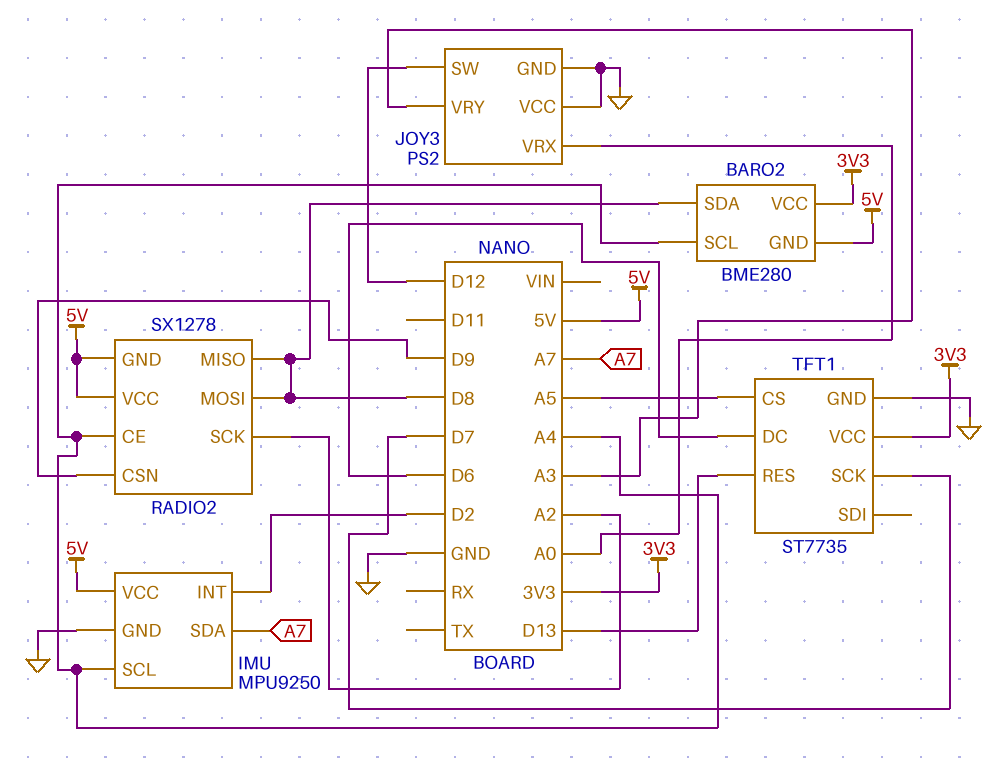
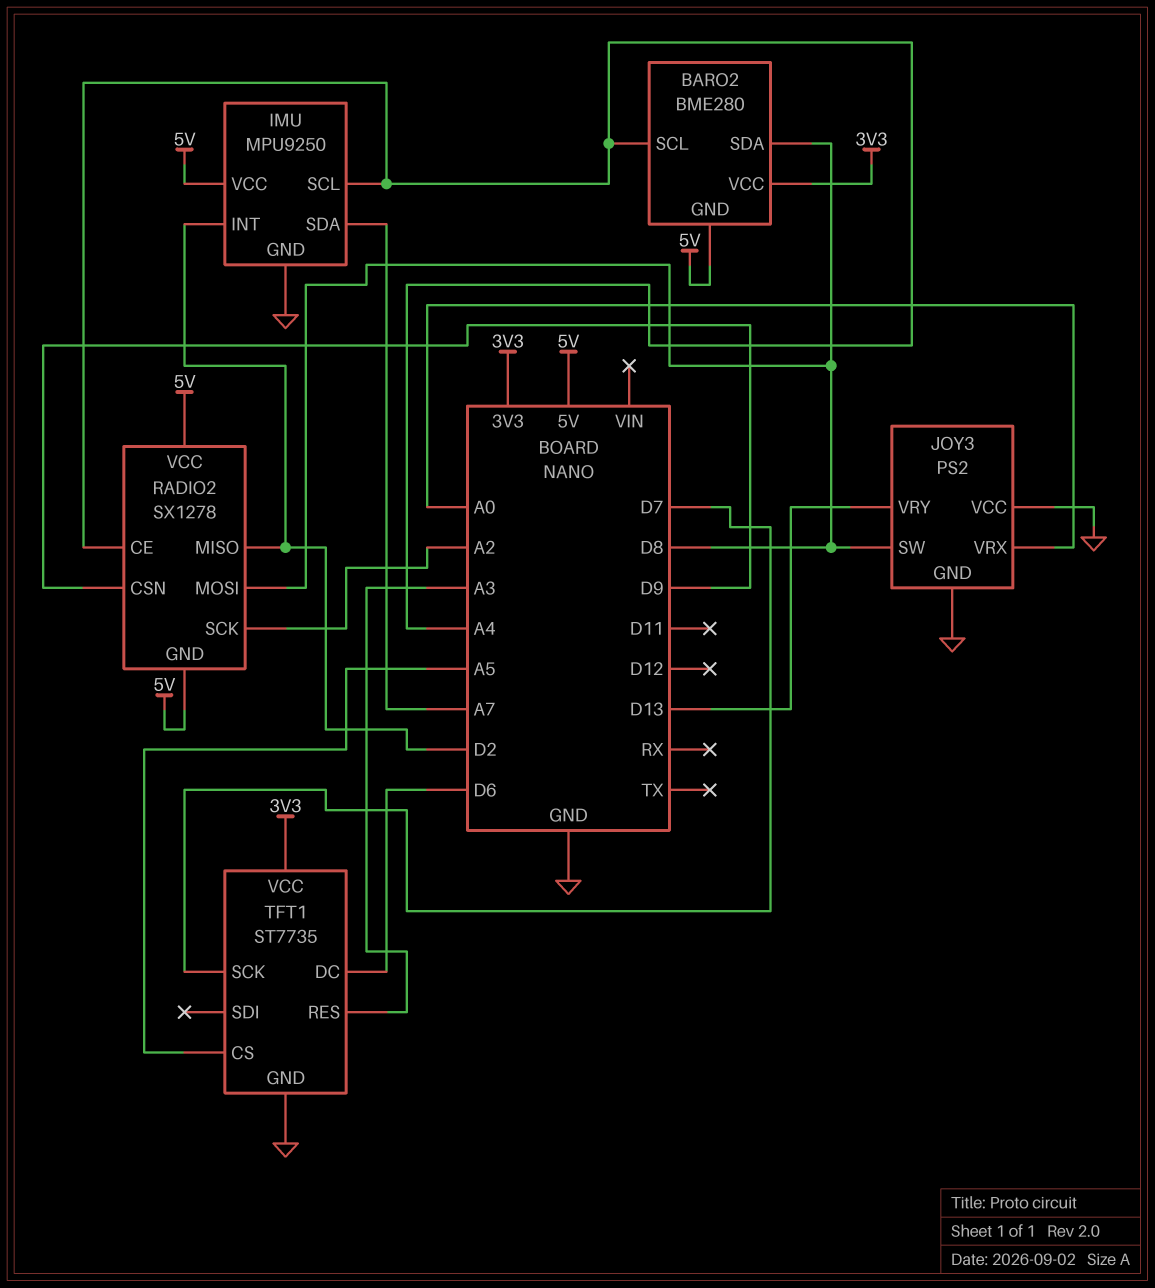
JOY3 pin SW: D12 -> D8
JOY3 pin VRY: A3 -> D13
RADIO2 pin MISO: D8 -> D2
TFT1 pin RES: D13 -> A3

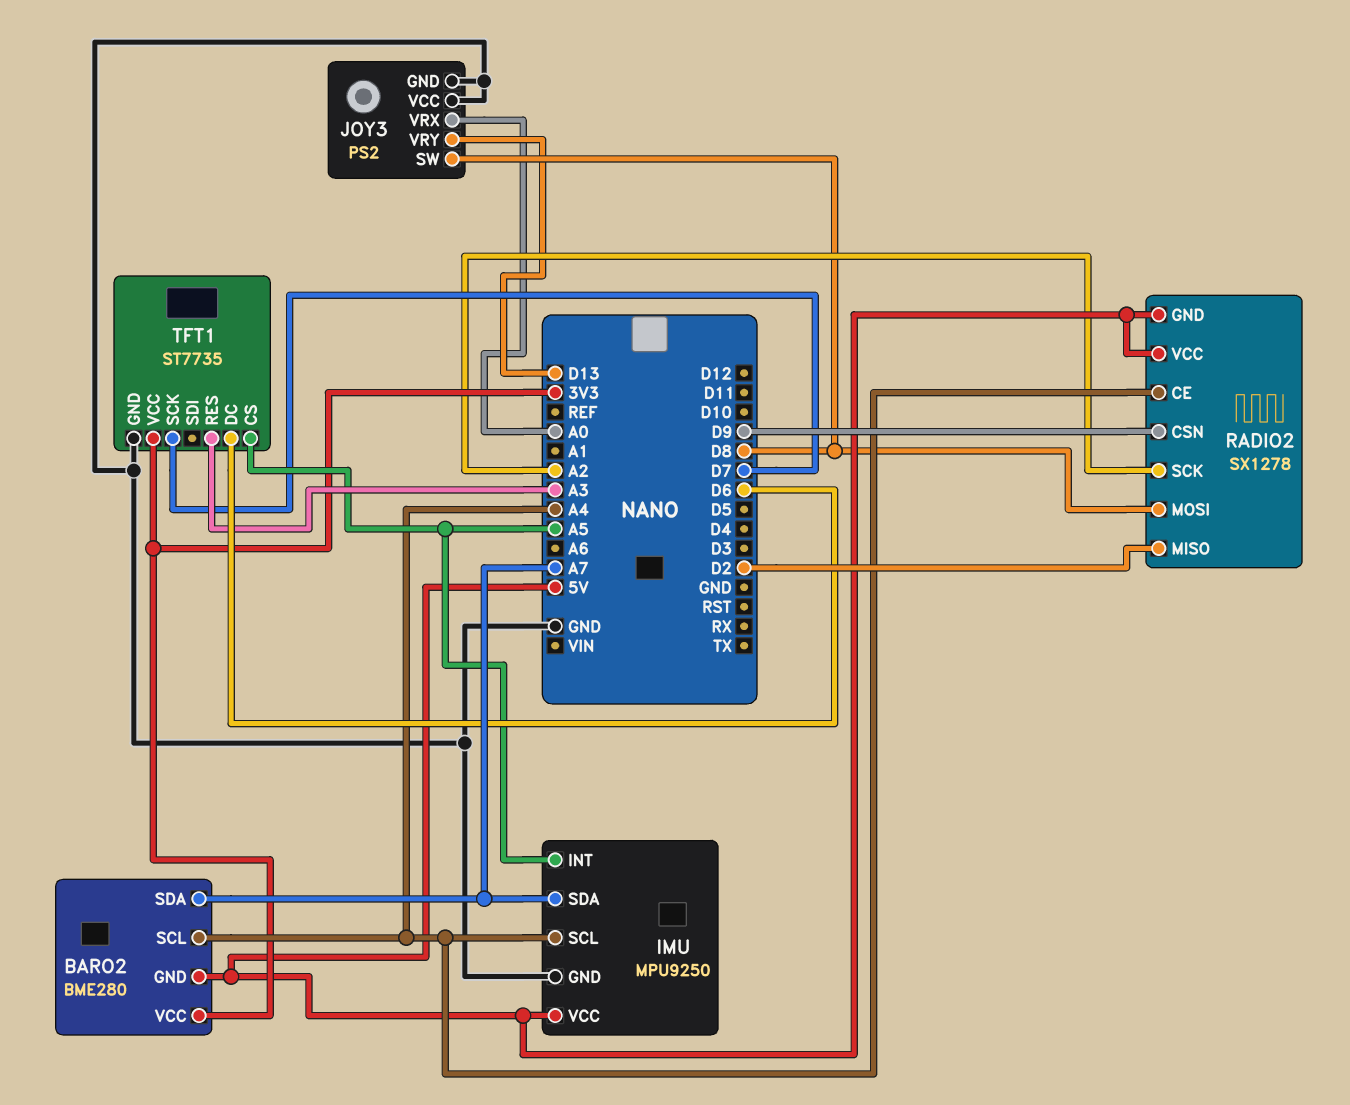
BARO2 pin SDA: D8 -> A7
IMU pin INT: D2 -> A5

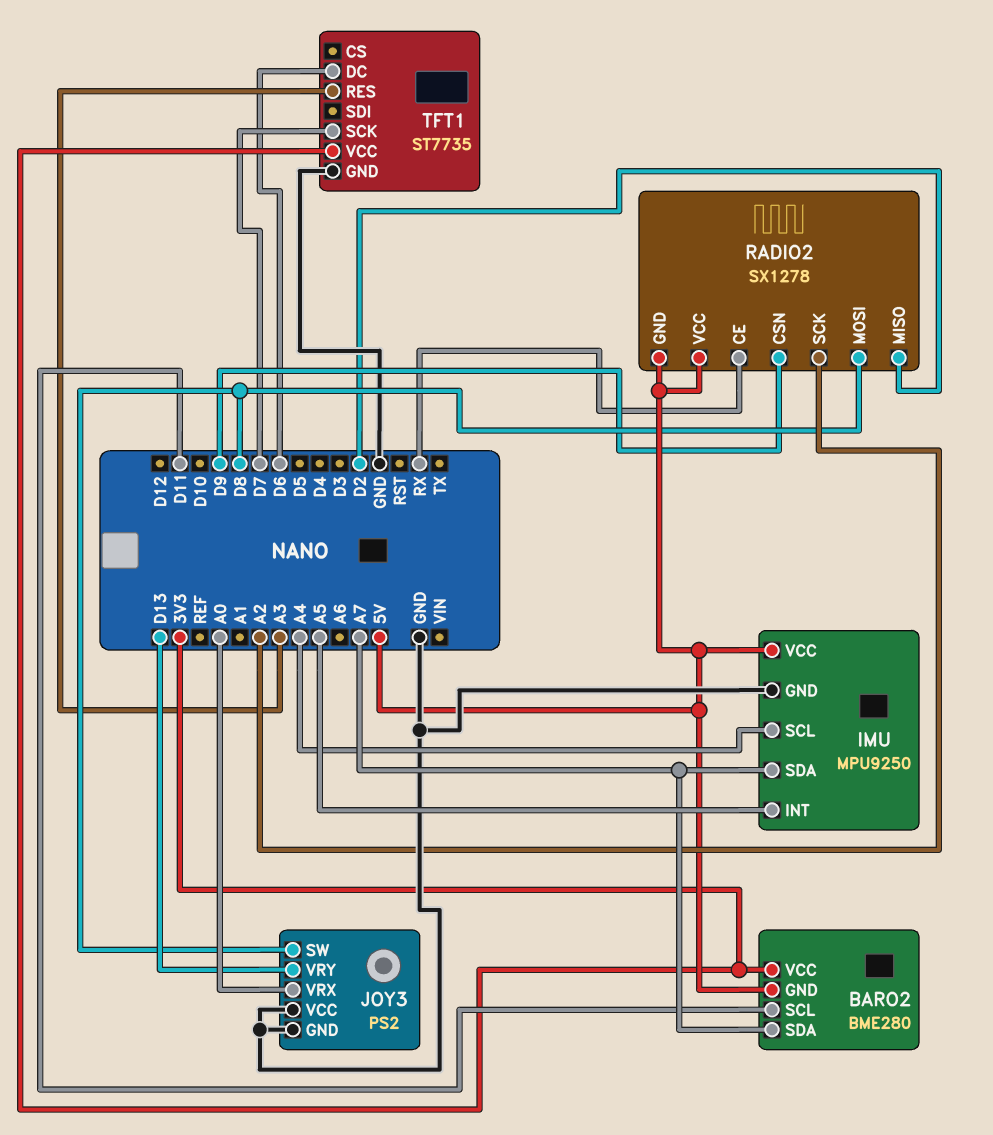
BARO2 pin SCL: A4 -> D11
RADIO2 pin CE: A4 -> RX
TFT1 pin CS: A5 -> none

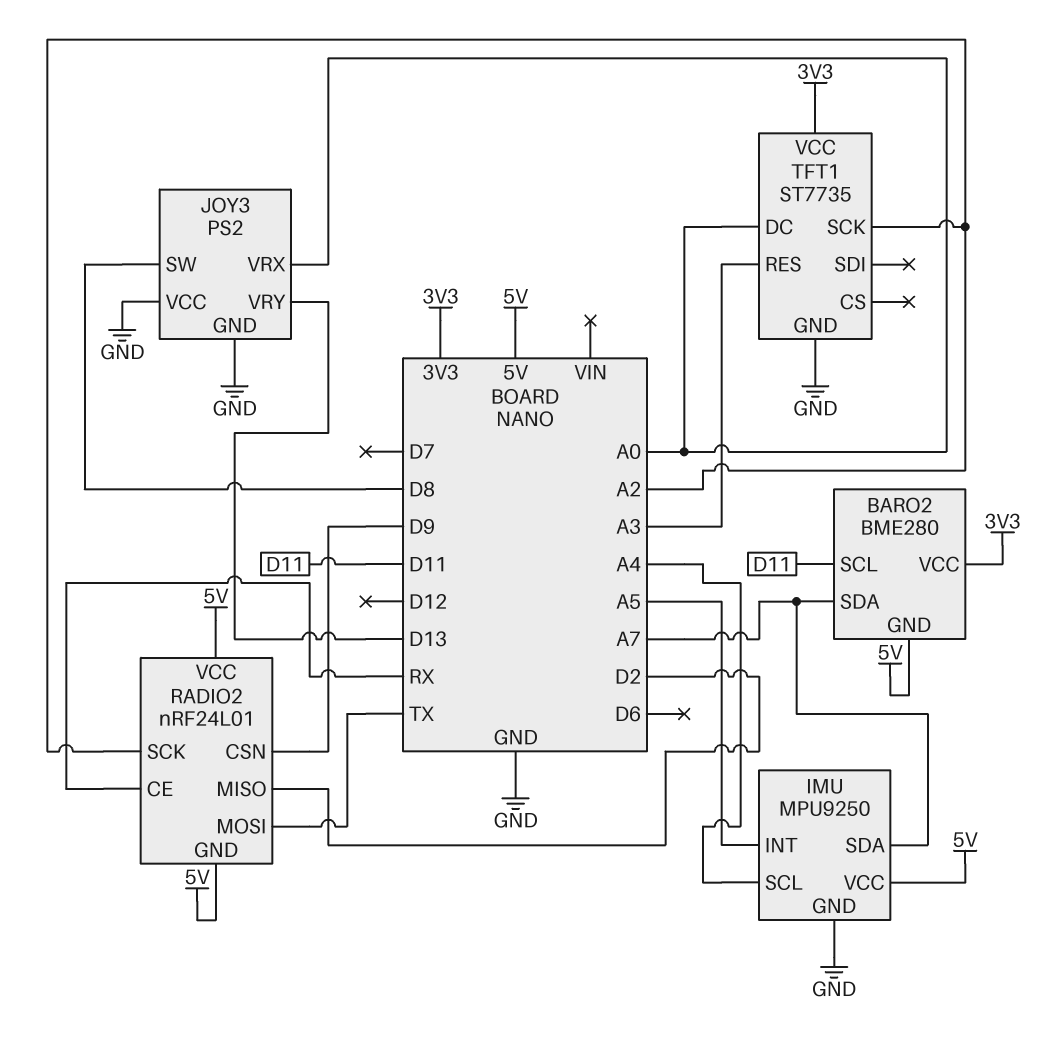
RADIO2: SX1278 -> nRF24L01
RADIO2 pin MOSI: D8 -> TX
TFT1 pin DC: D6 -> A0
TFT1 pin SCK: D7 -> A2

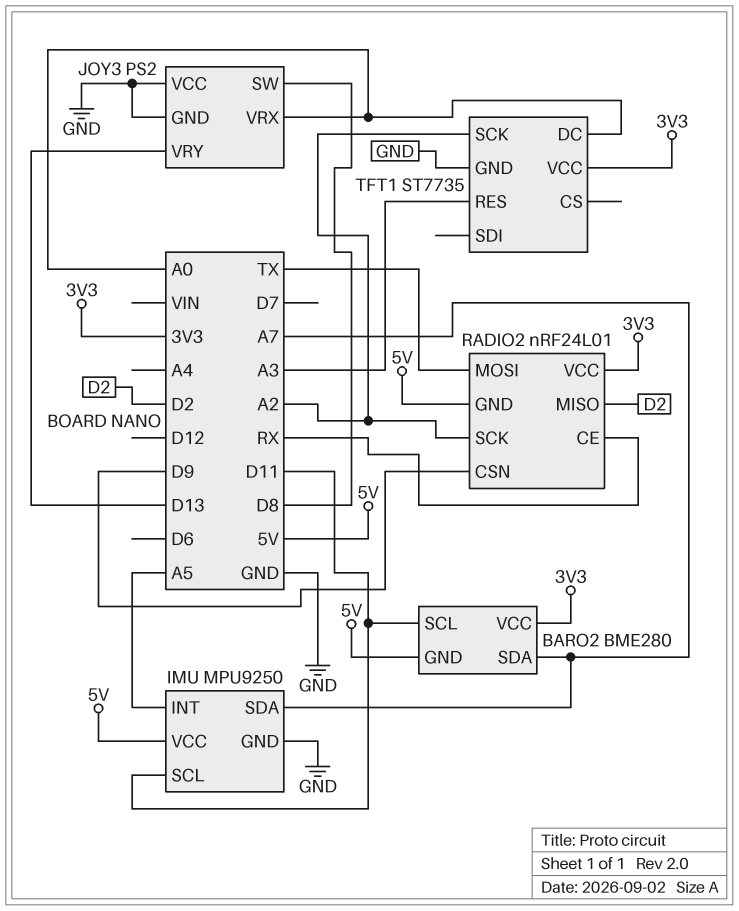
IMU pin SCL: A4 -> D11
RADIO2 pin VCC: 5V -> 3V3

